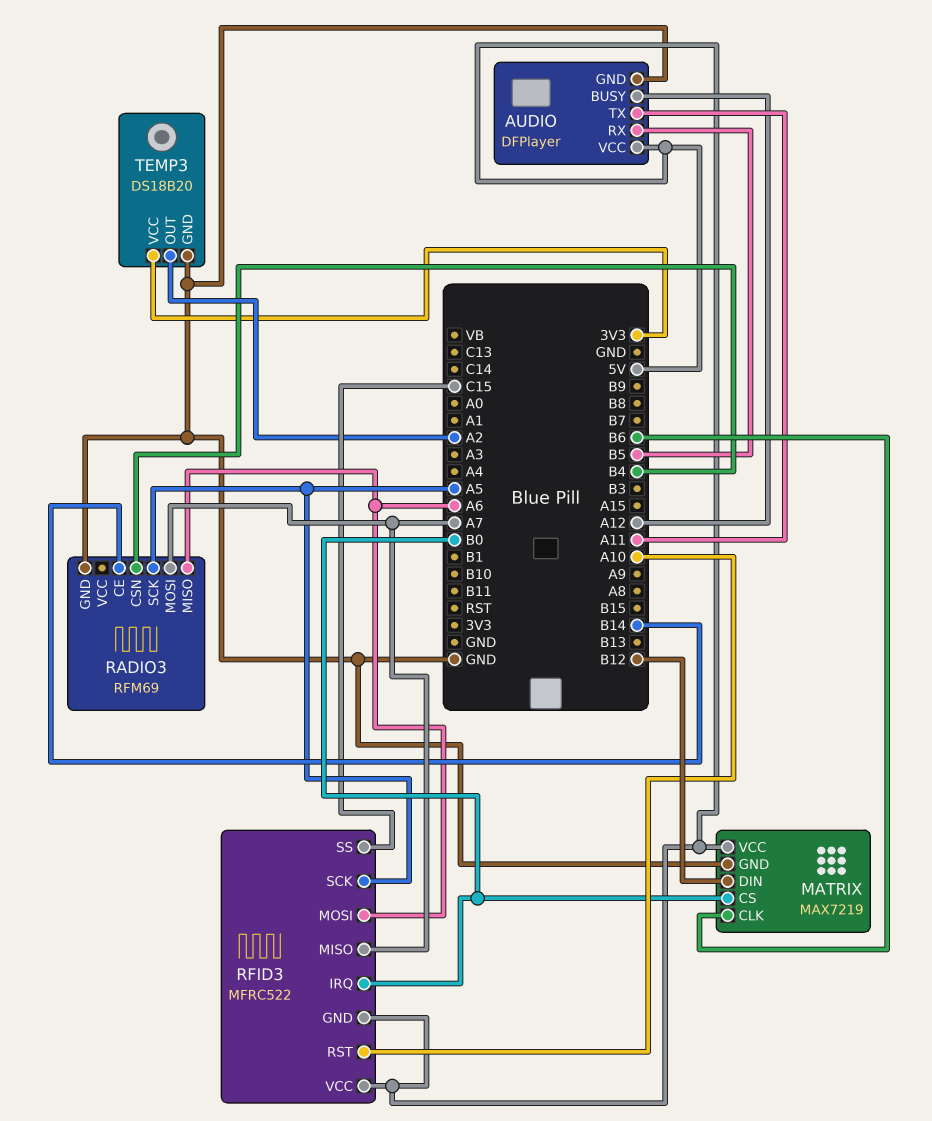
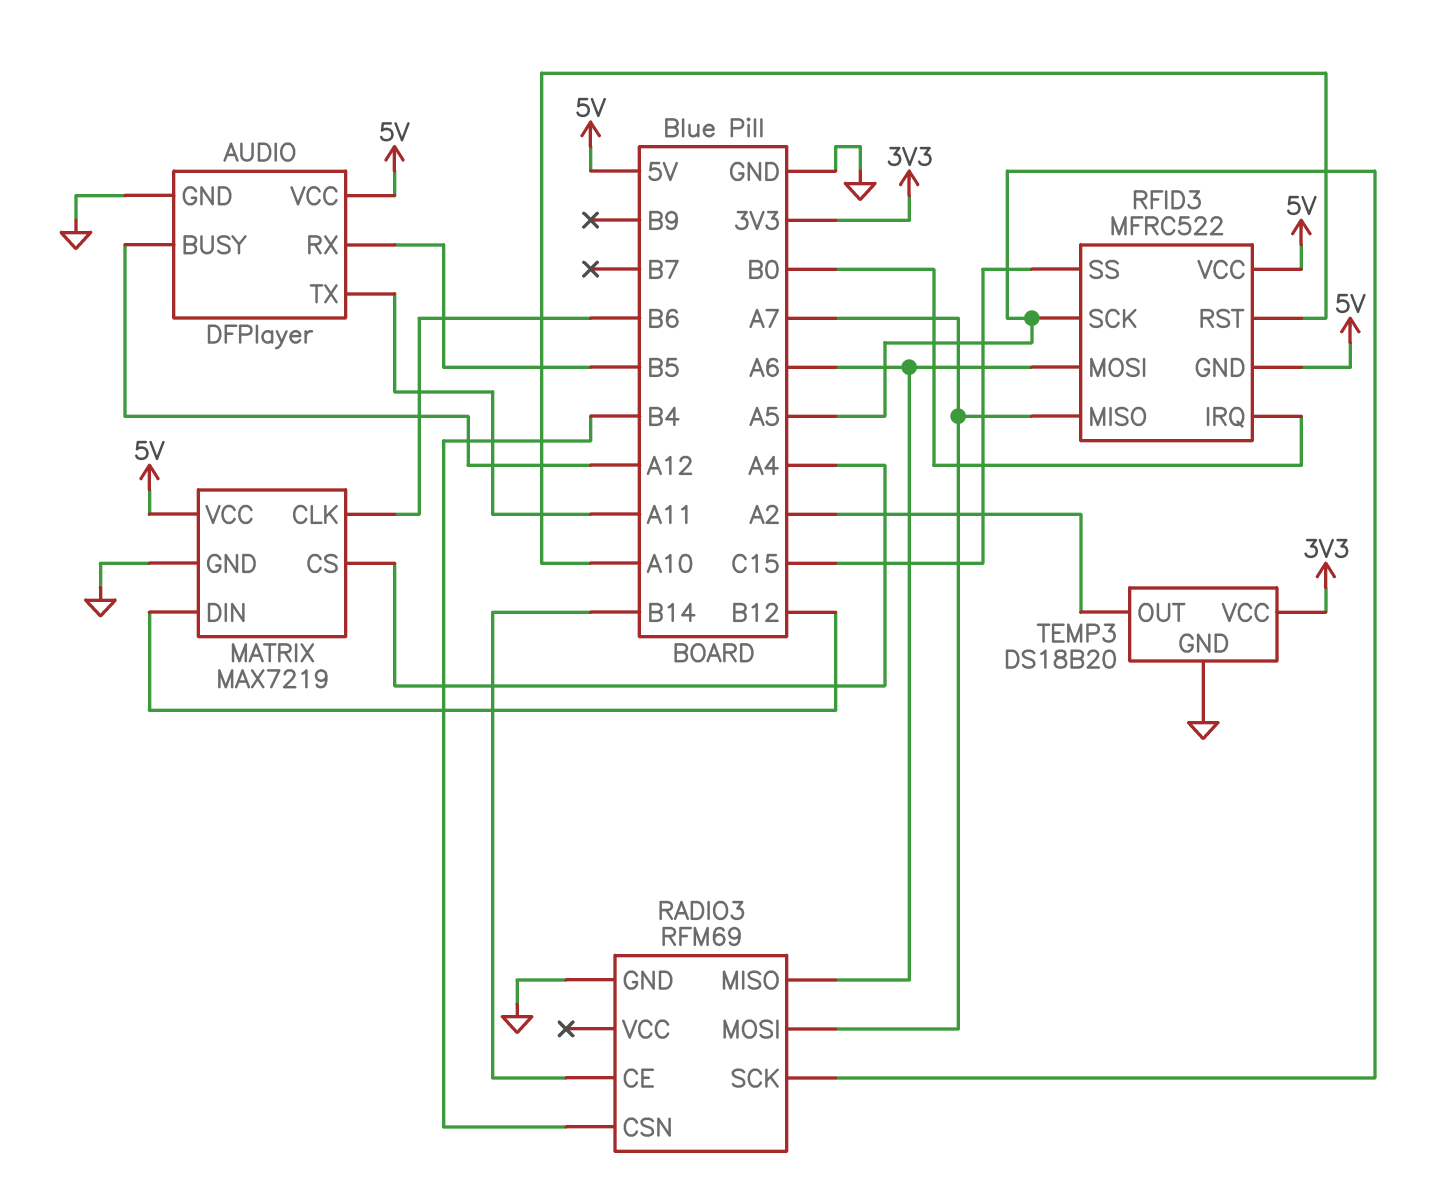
MATRIX pin CS: B0 -> A4

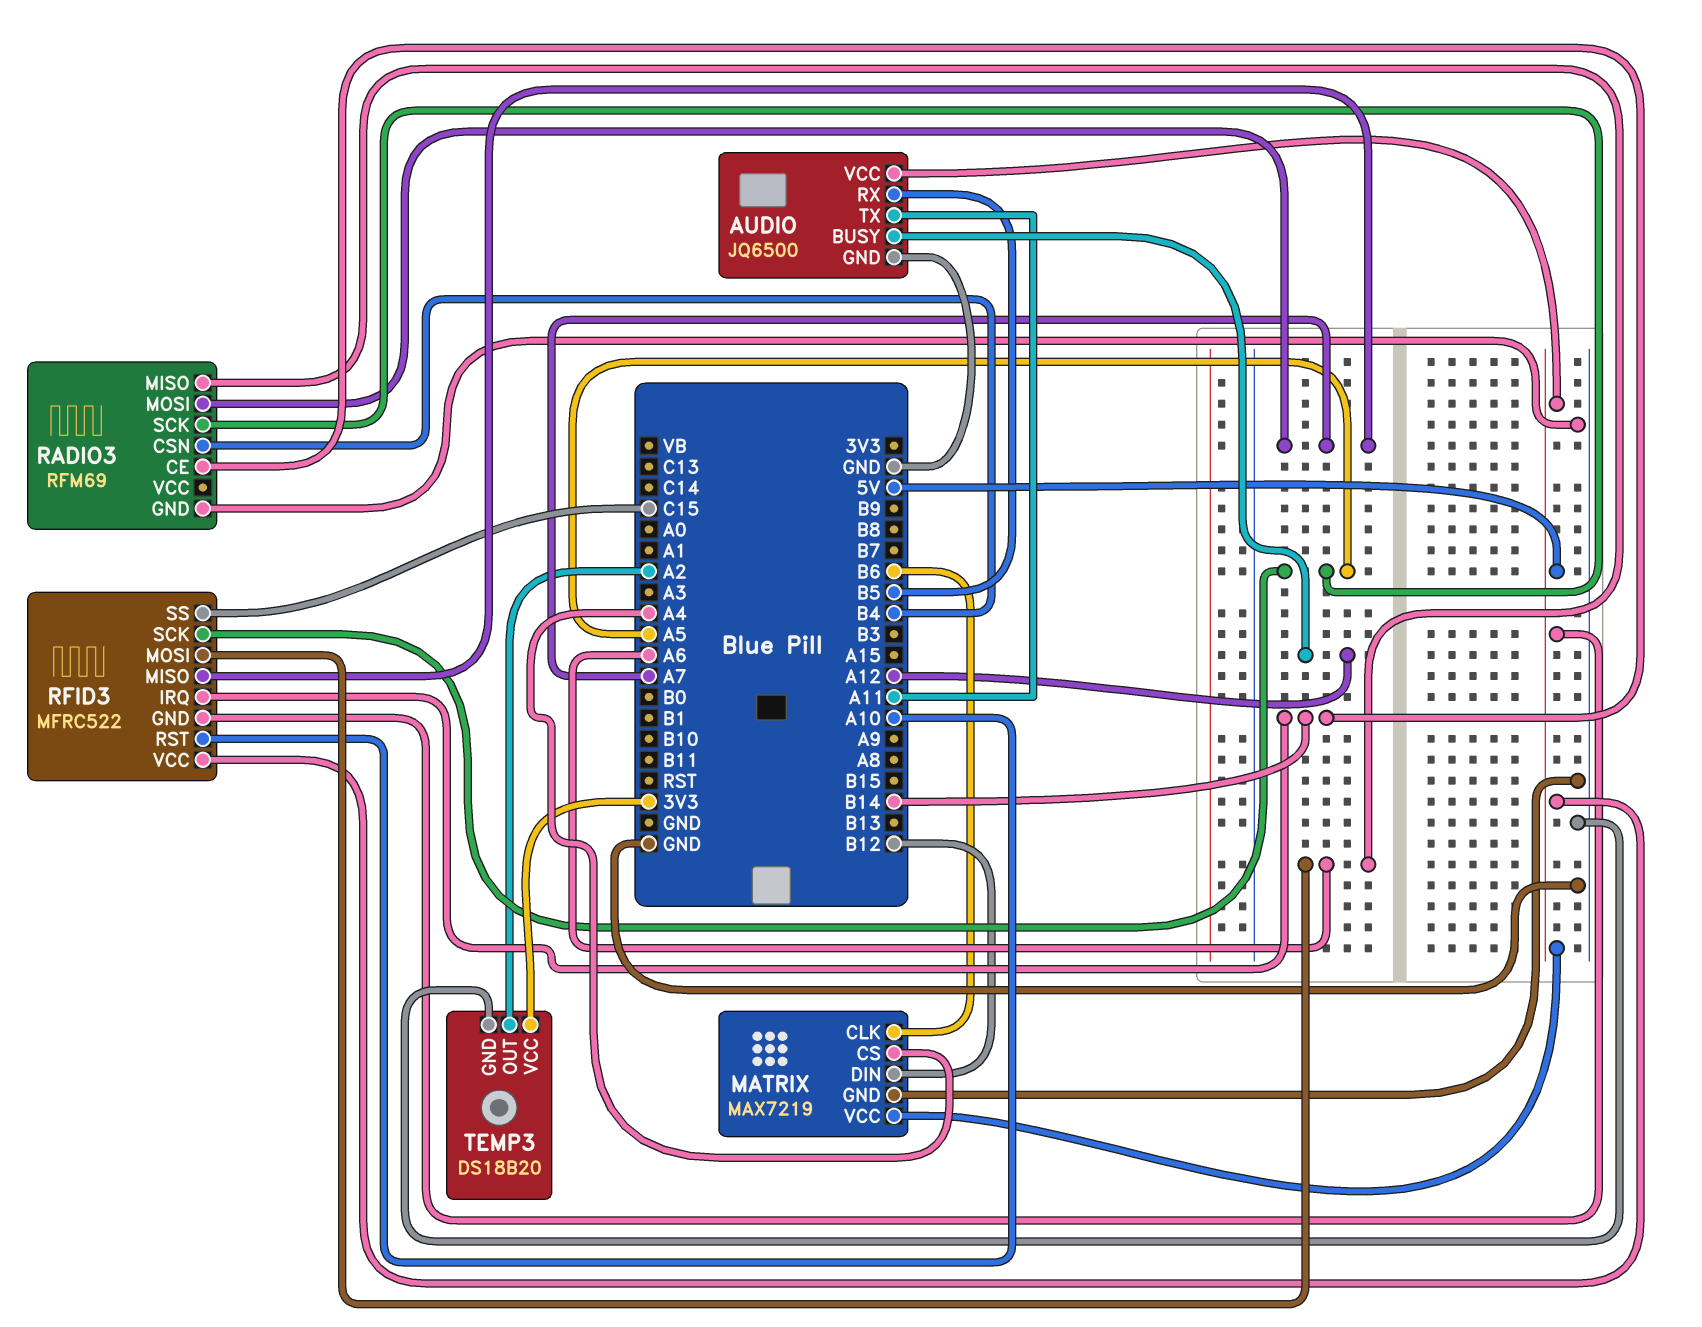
AUDIO: DFPlayer -> JQ6500
RFID3 pin IRQ: B0 -> B14

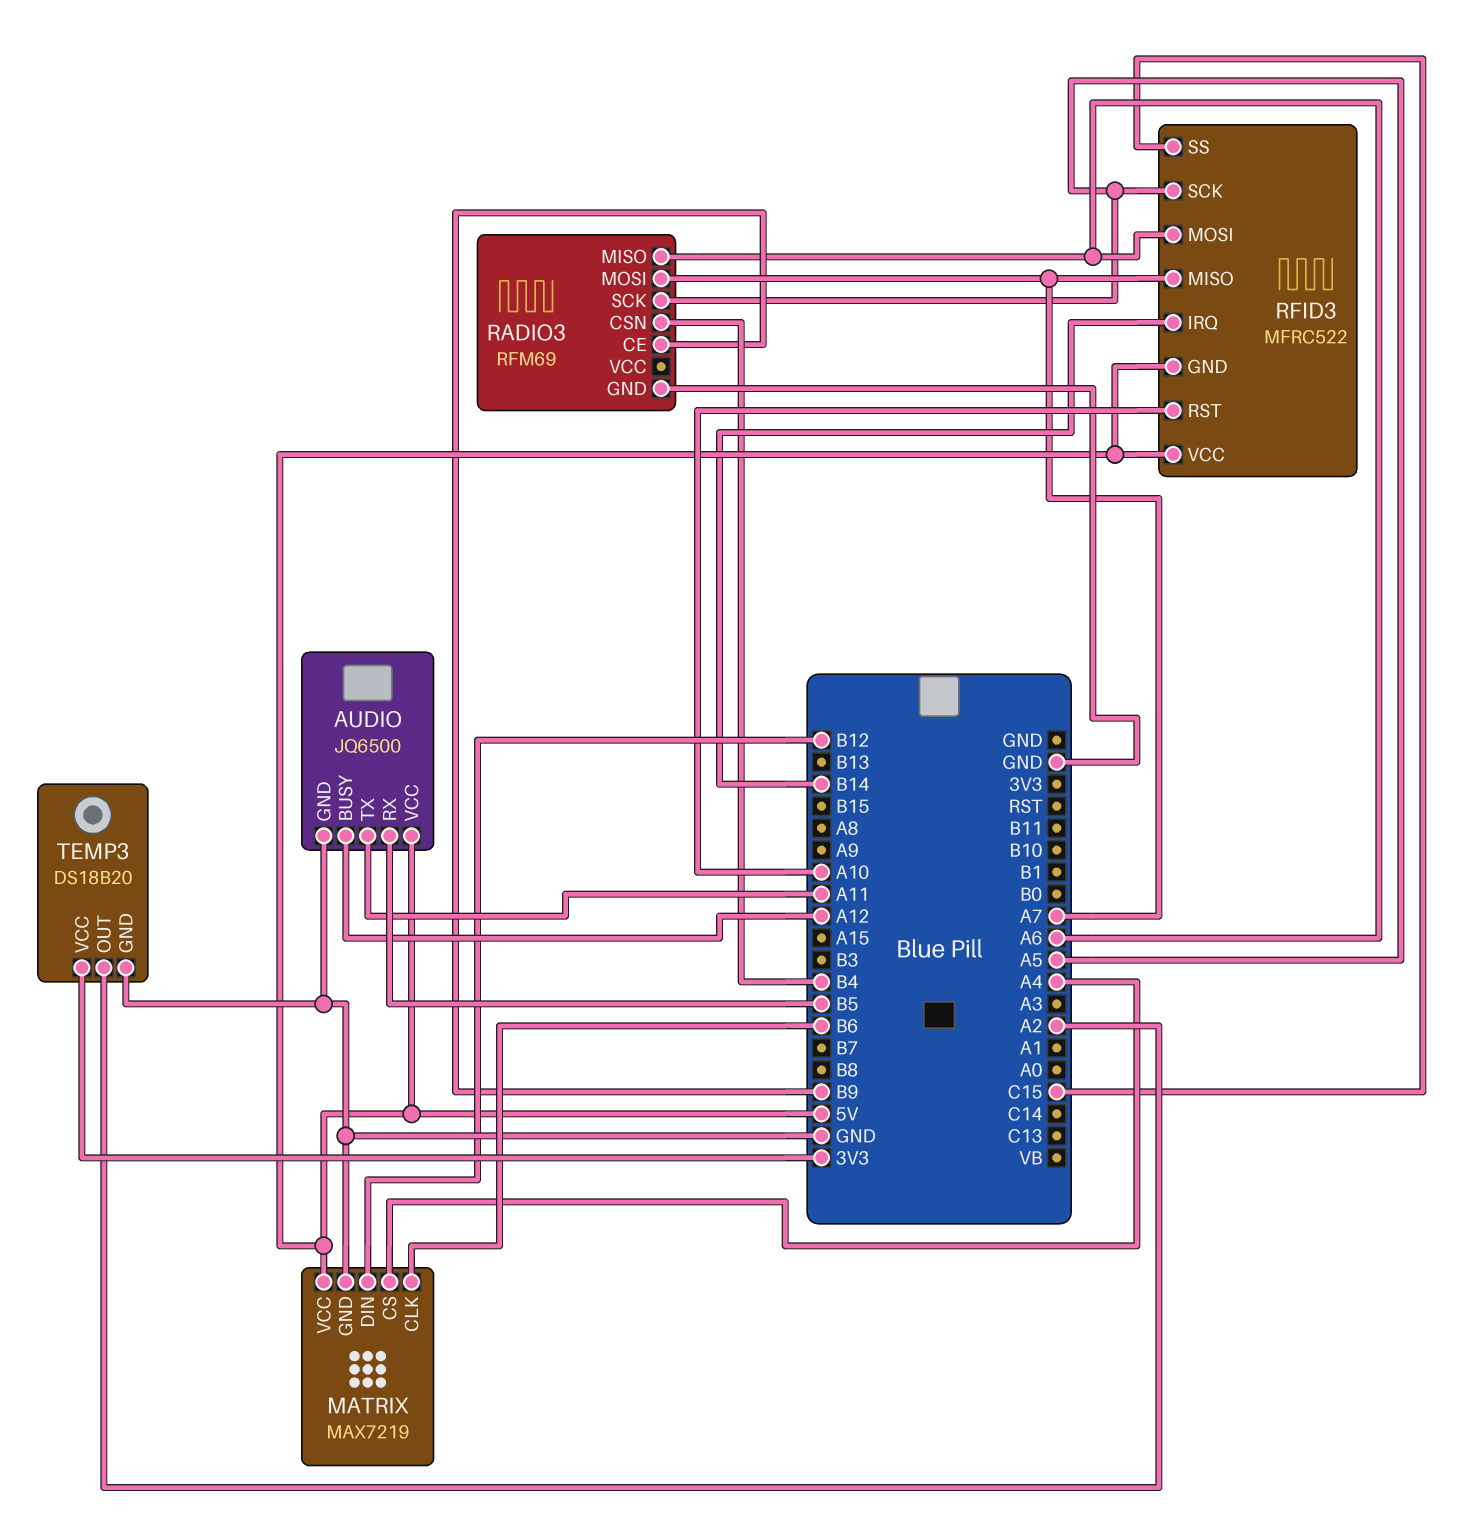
RADIO3 pin CE: B14 -> B9

